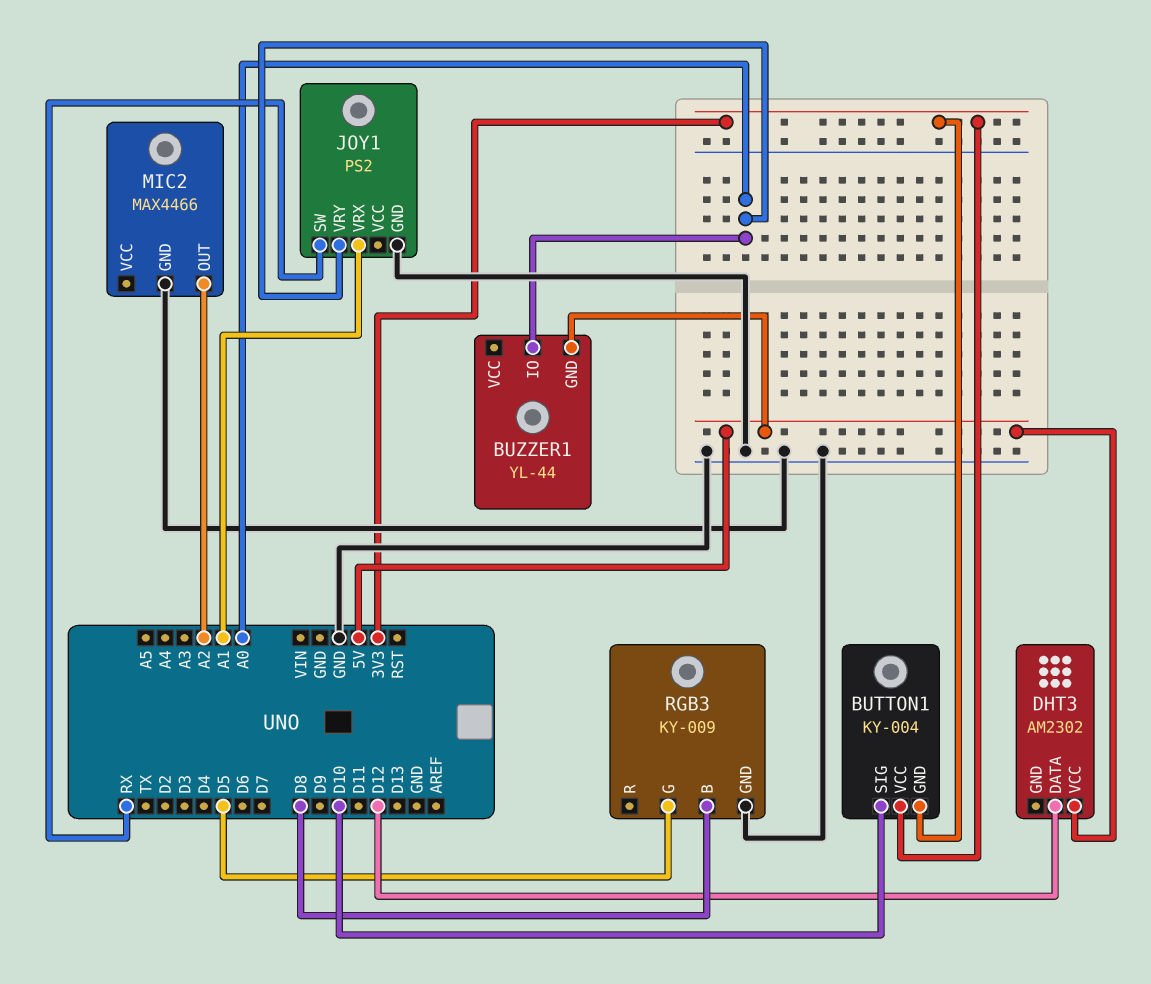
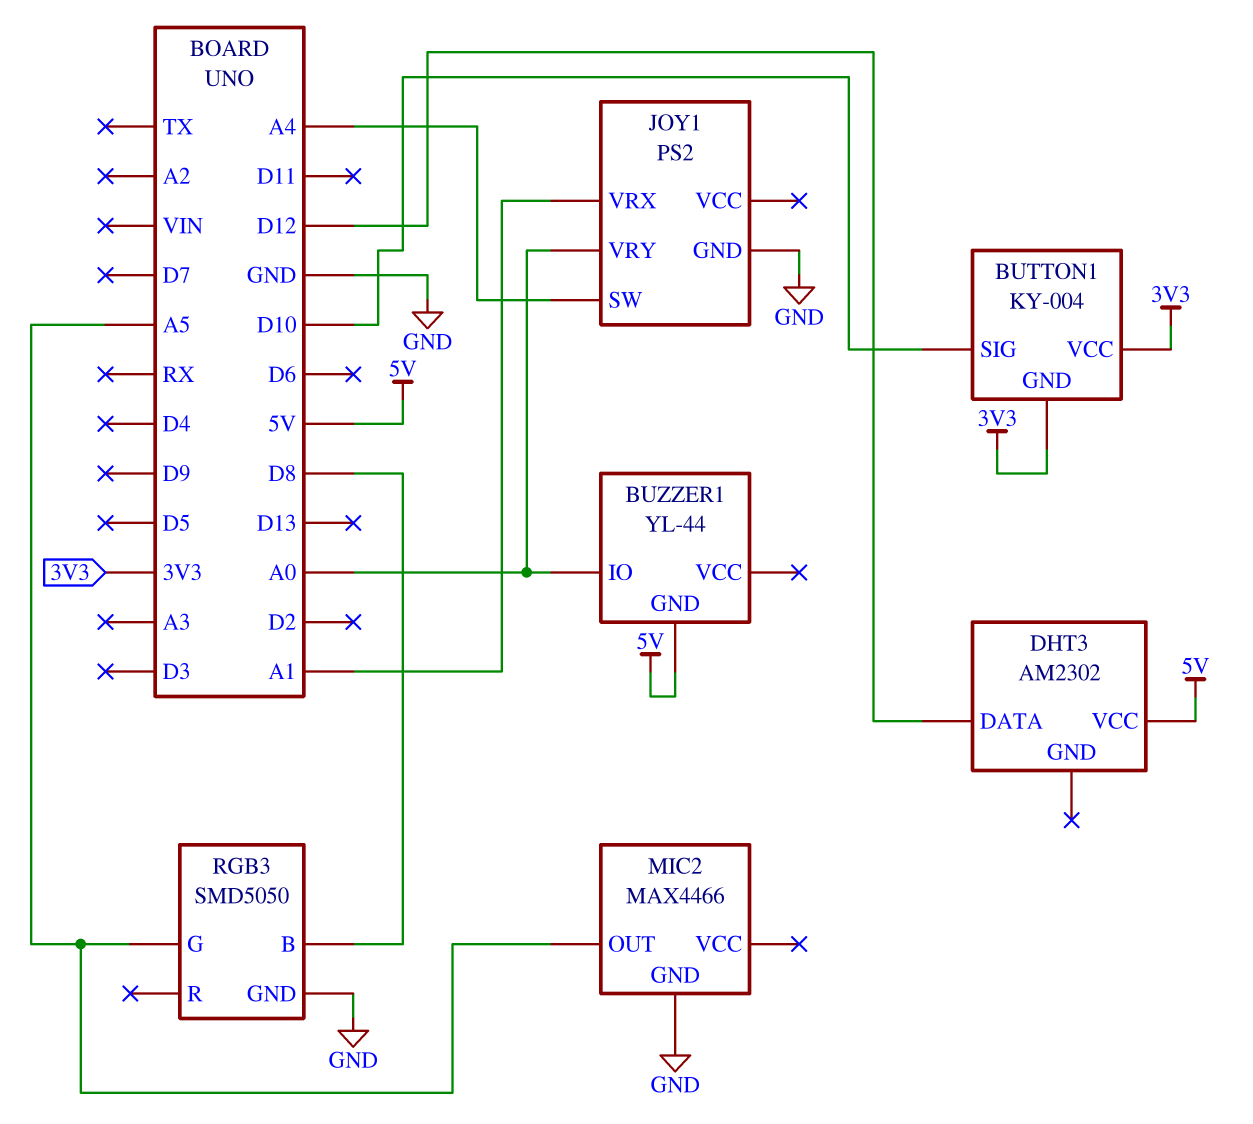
JOY1 pin SW: RX -> A4
MIC2 pin OUT: A2 -> A5
RGB3: KY-009 -> SMD5050
RGB3 pin G: D5 -> A5

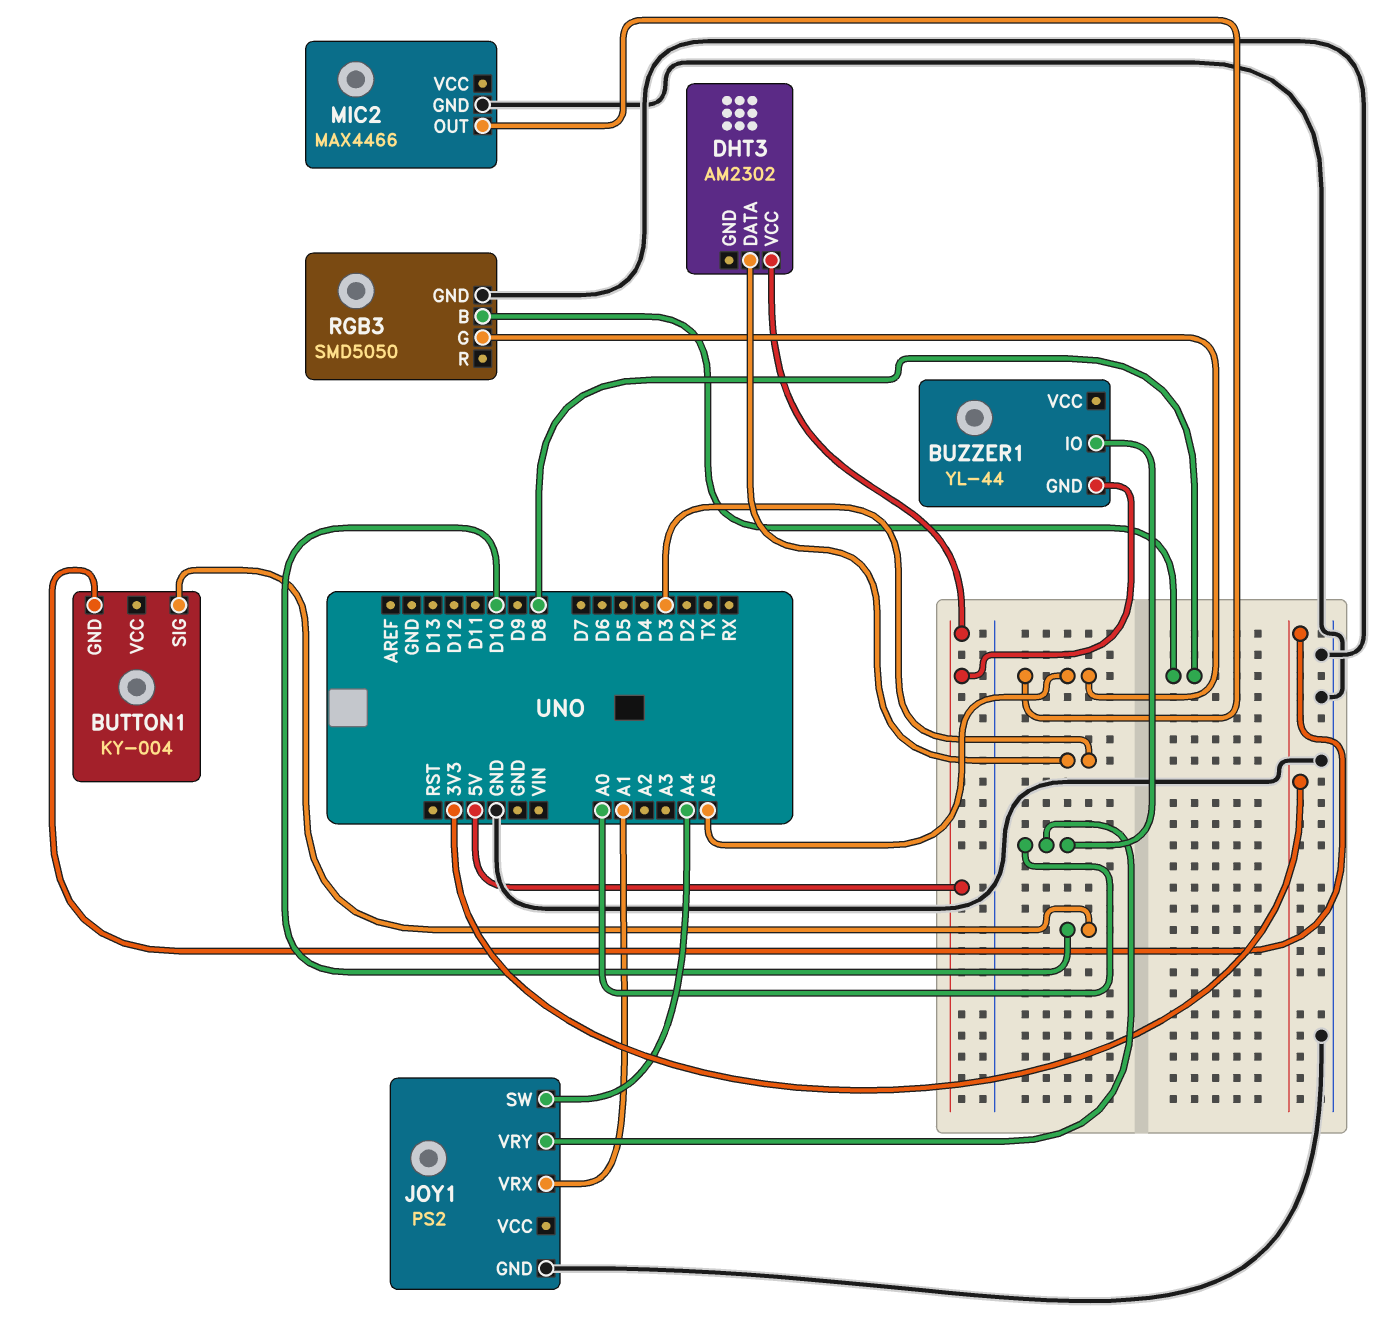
BUTTON1 pin VCC: 3V3 -> none
DHT3 pin DATA: D12 -> D3

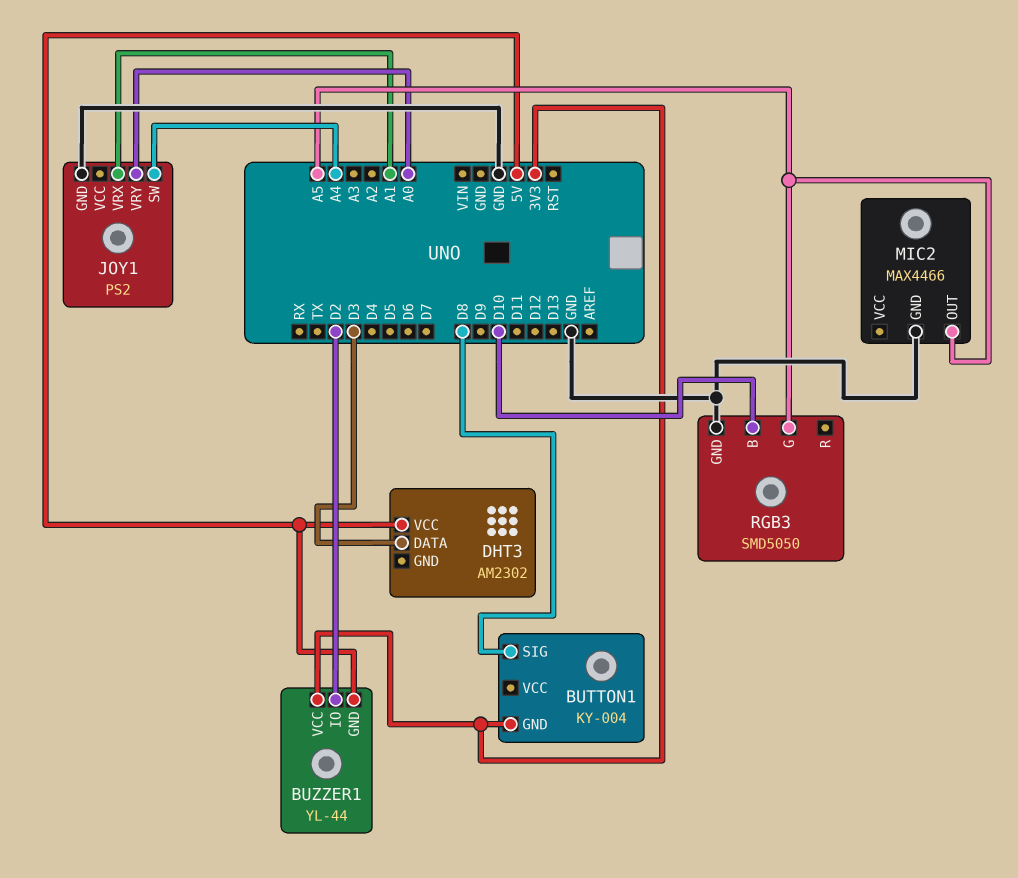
BUTTON1 pin SIG: D10 -> D8
BUZZER1 pin IO: A0 -> D2
BUZZER1 pin VCC: none -> 3V3
RGB3 pin B: D8 -> D10

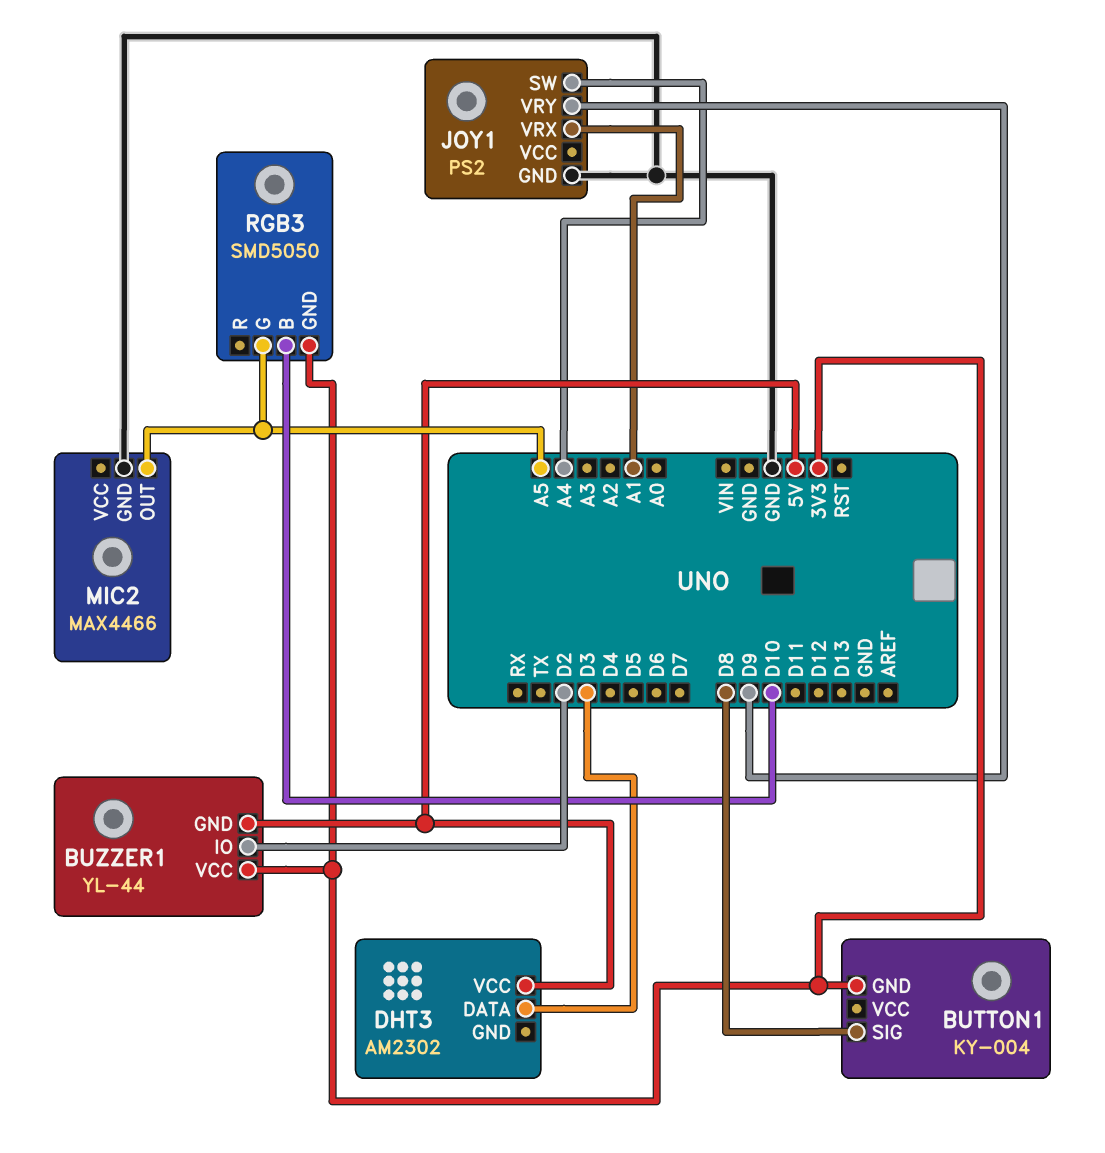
JOY1 pin VRY: A0 -> D9
RGB3 pin GND: GND -> 3V3

